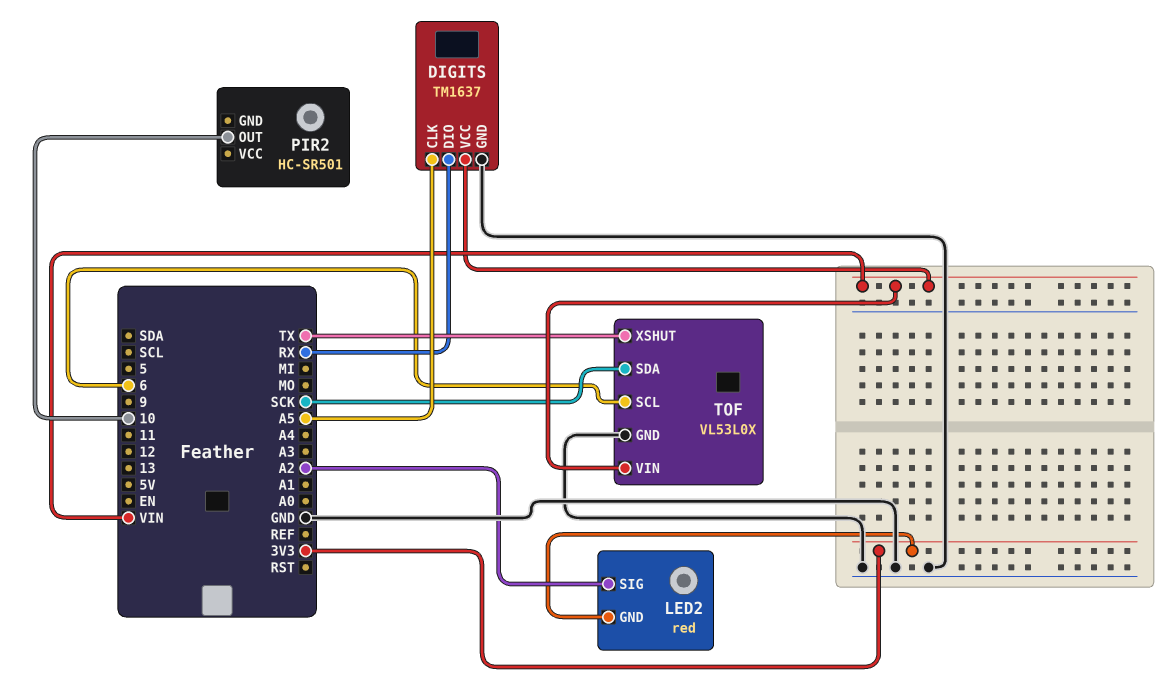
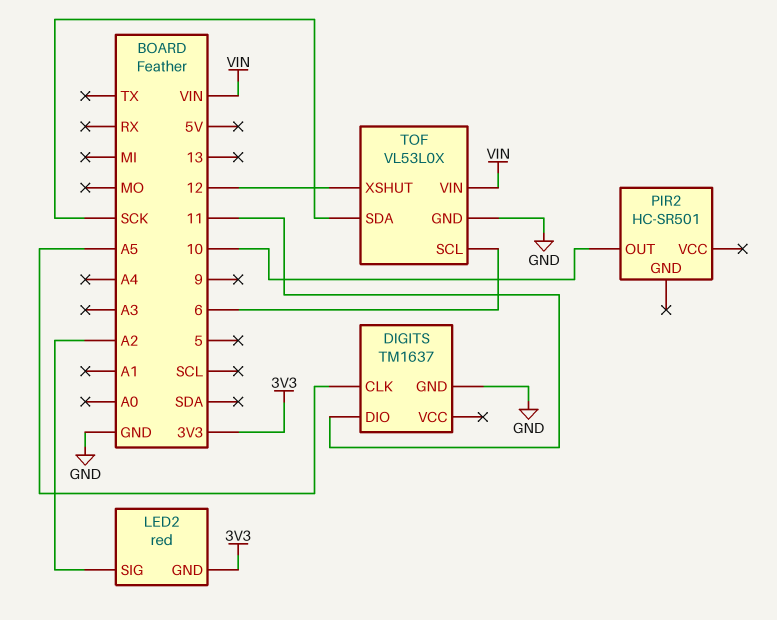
DIGITS pin DIO: RX -> 11
DIGITS pin VCC: VIN -> none
TOF pin XSHUT: TX -> 12

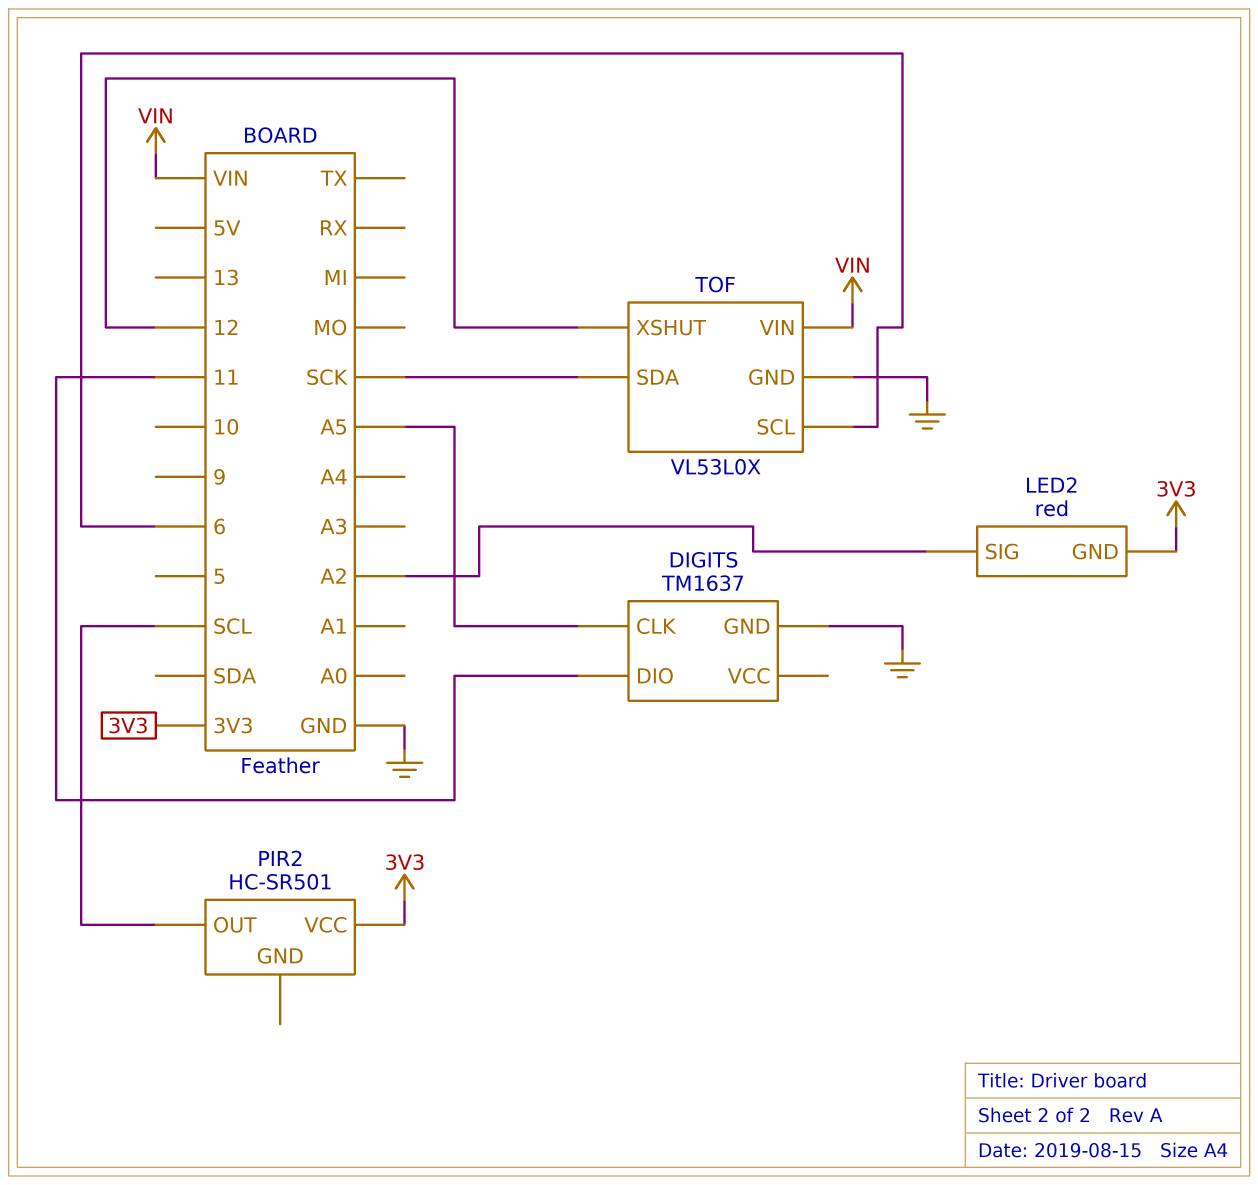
PIR2 pin OUT: 10 -> SCL
PIR2 pin VCC: none -> 3V3

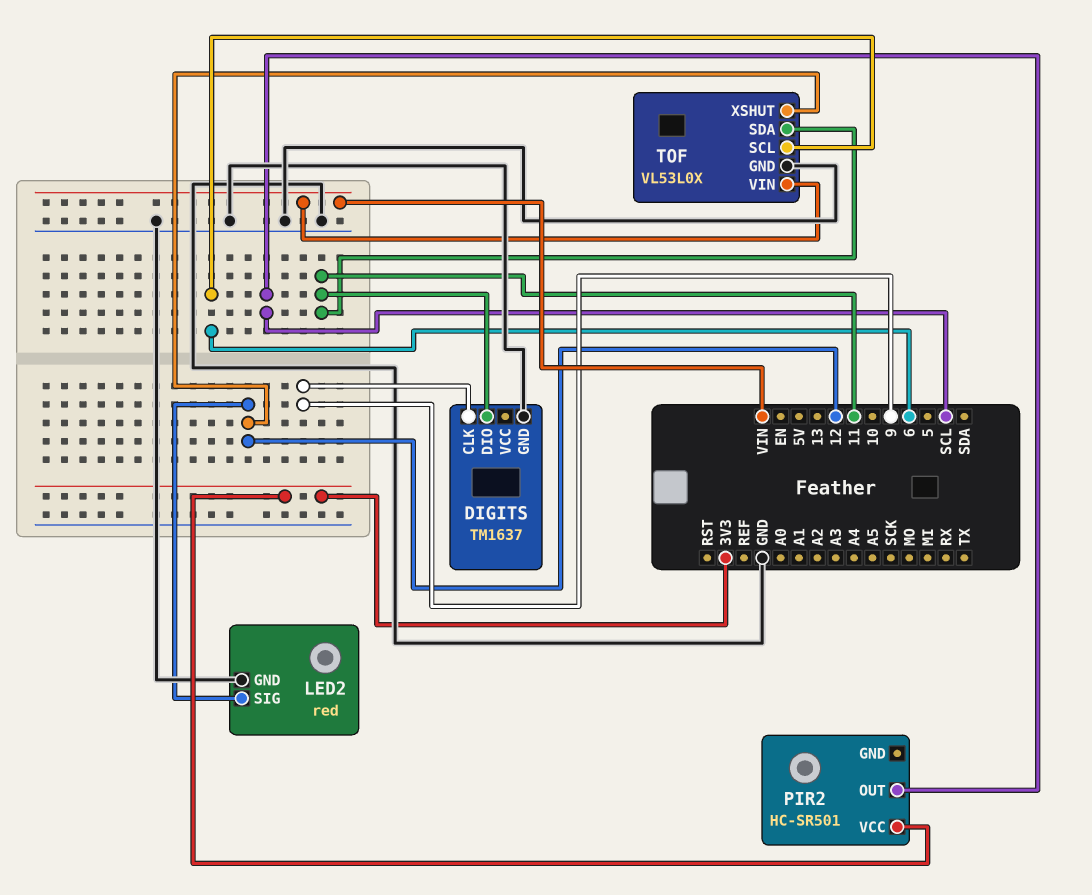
DIGITS pin CLK: A5 -> 9
LED2 pin GND: 3V3 -> GND
LED2 pin SIG: A2 -> 12
TOF pin SDA: SCK -> 11

